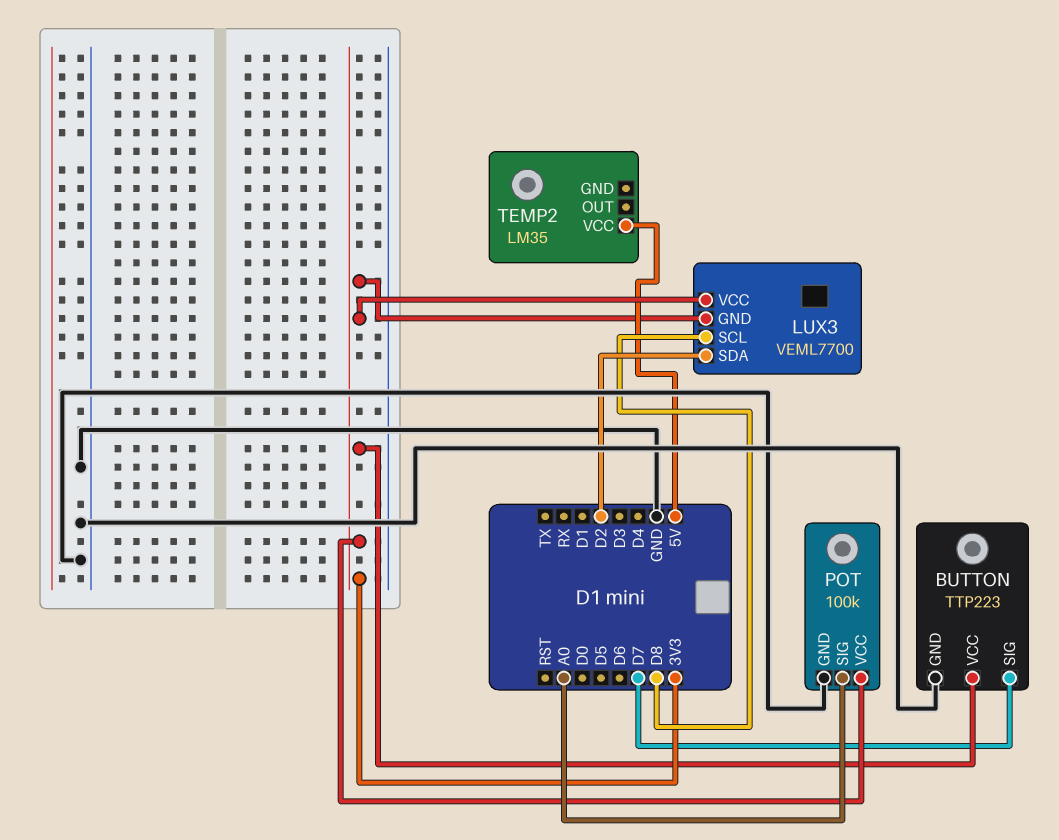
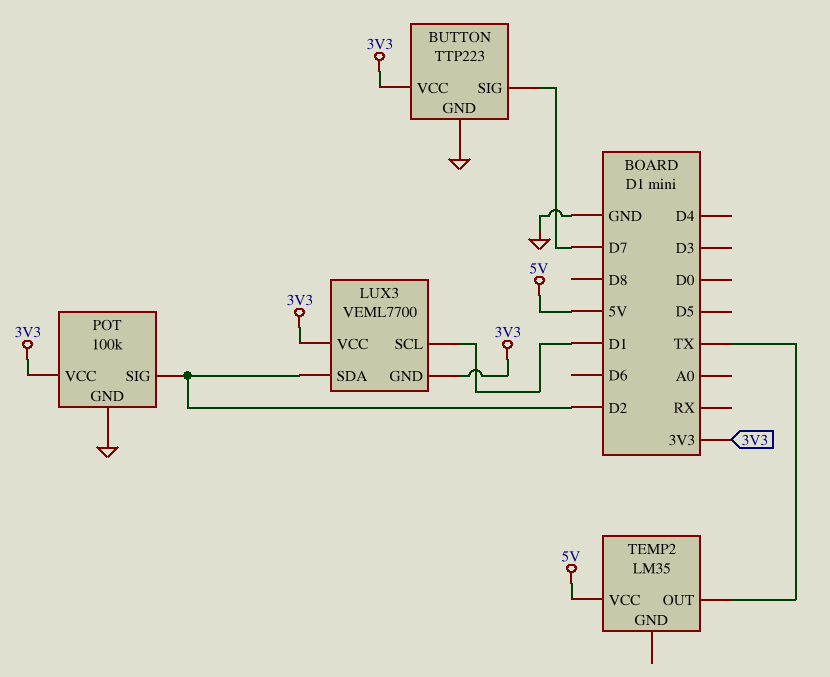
LUX3 pin SCL: D8 -> D1
POT pin SIG: A0 -> D2
TEMP2 pin OUT: none -> TX

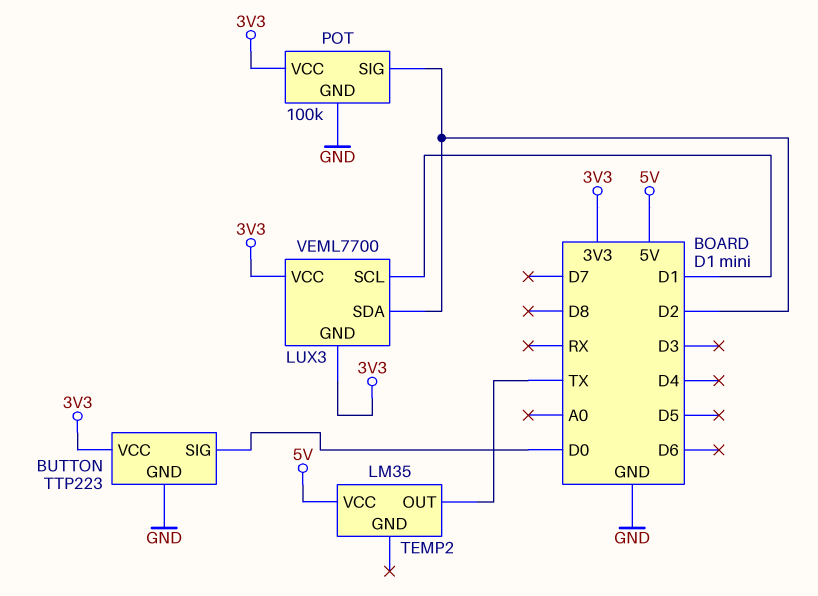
BUTTON pin SIG: D7 -> D0

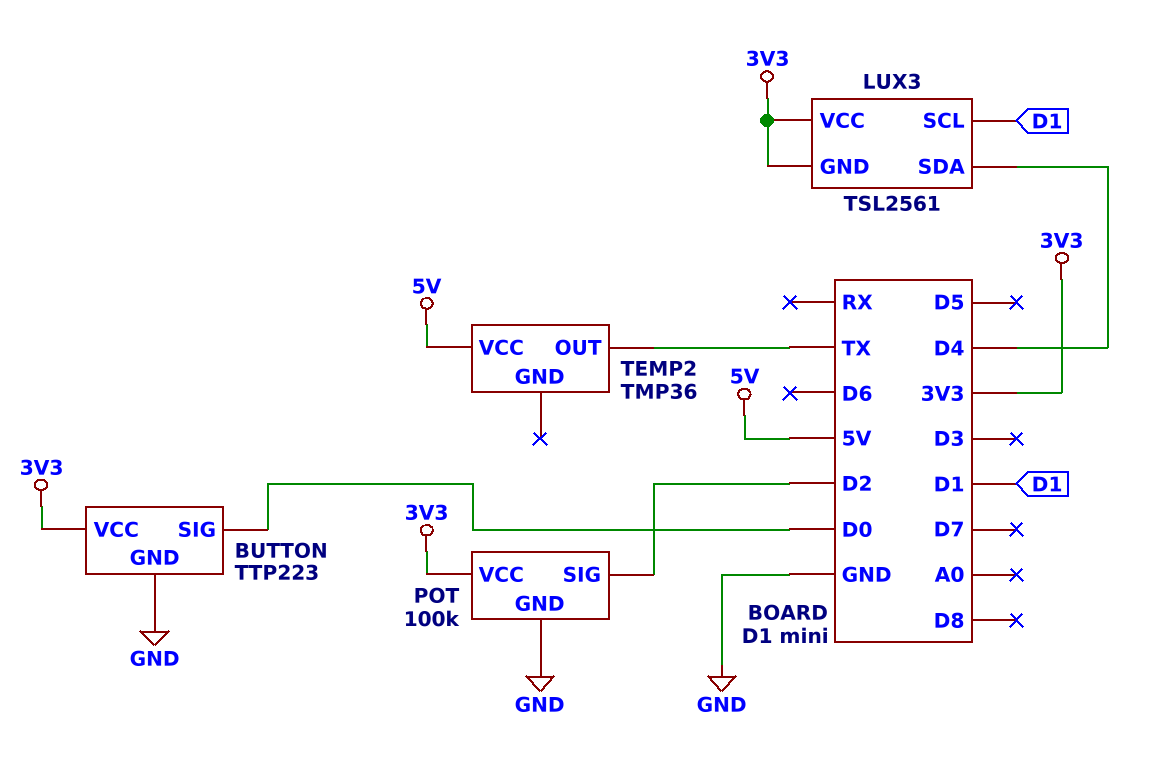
LUX3: VEML7700 -> TSL2561
LUX3 pin SDA: D2 -> D4
TEMP2: LM35 -> TMP36

